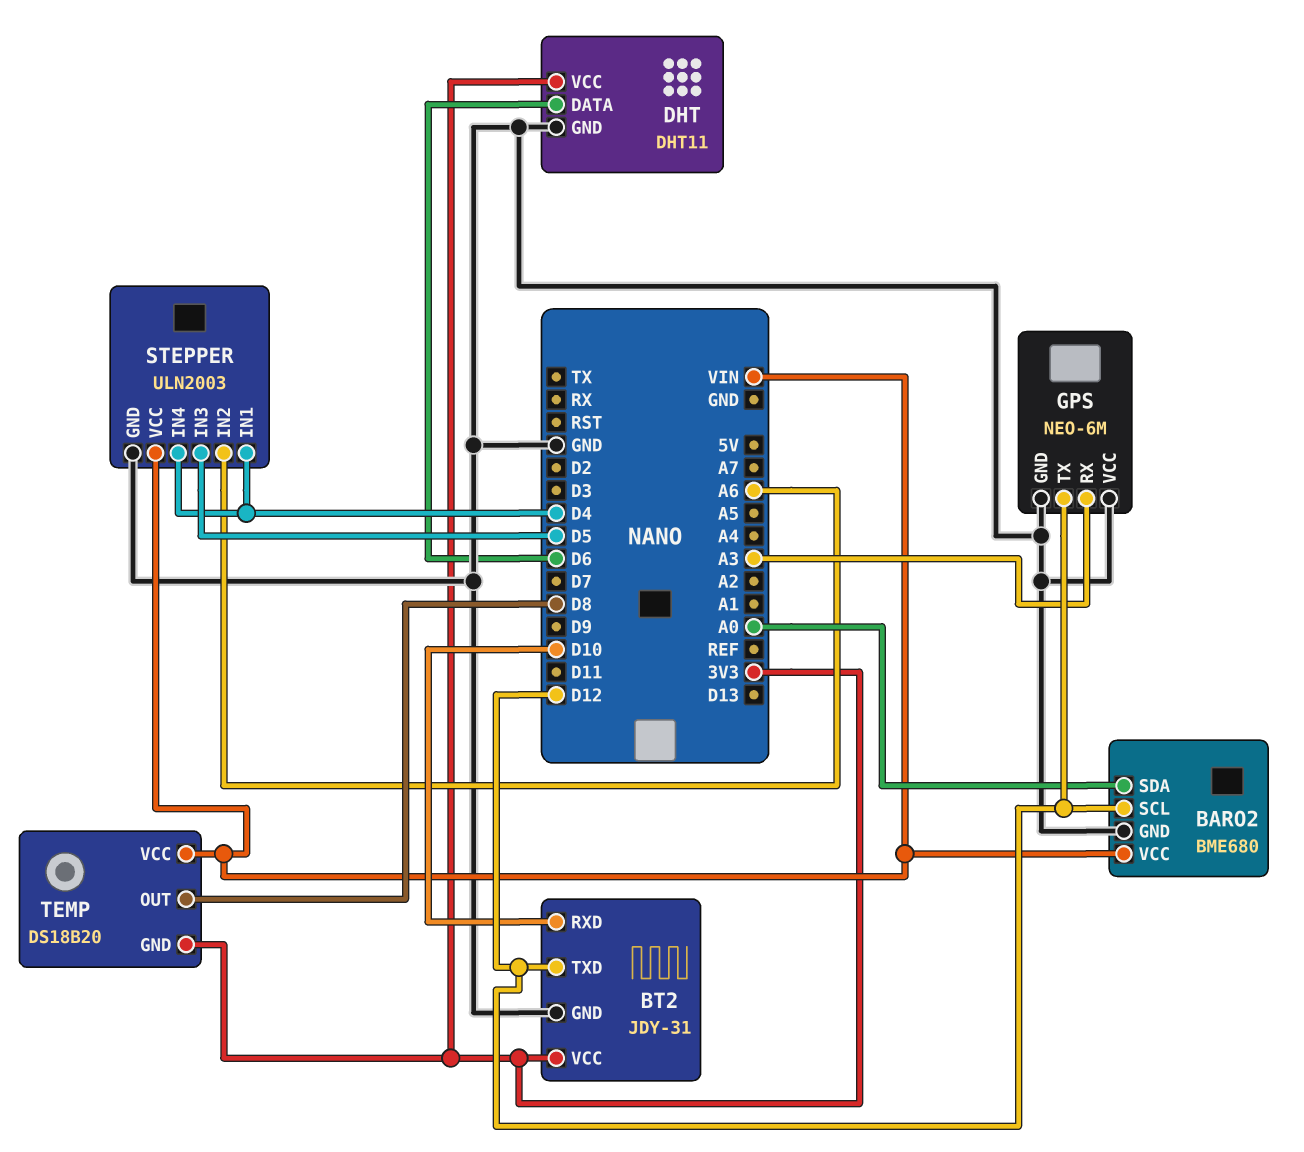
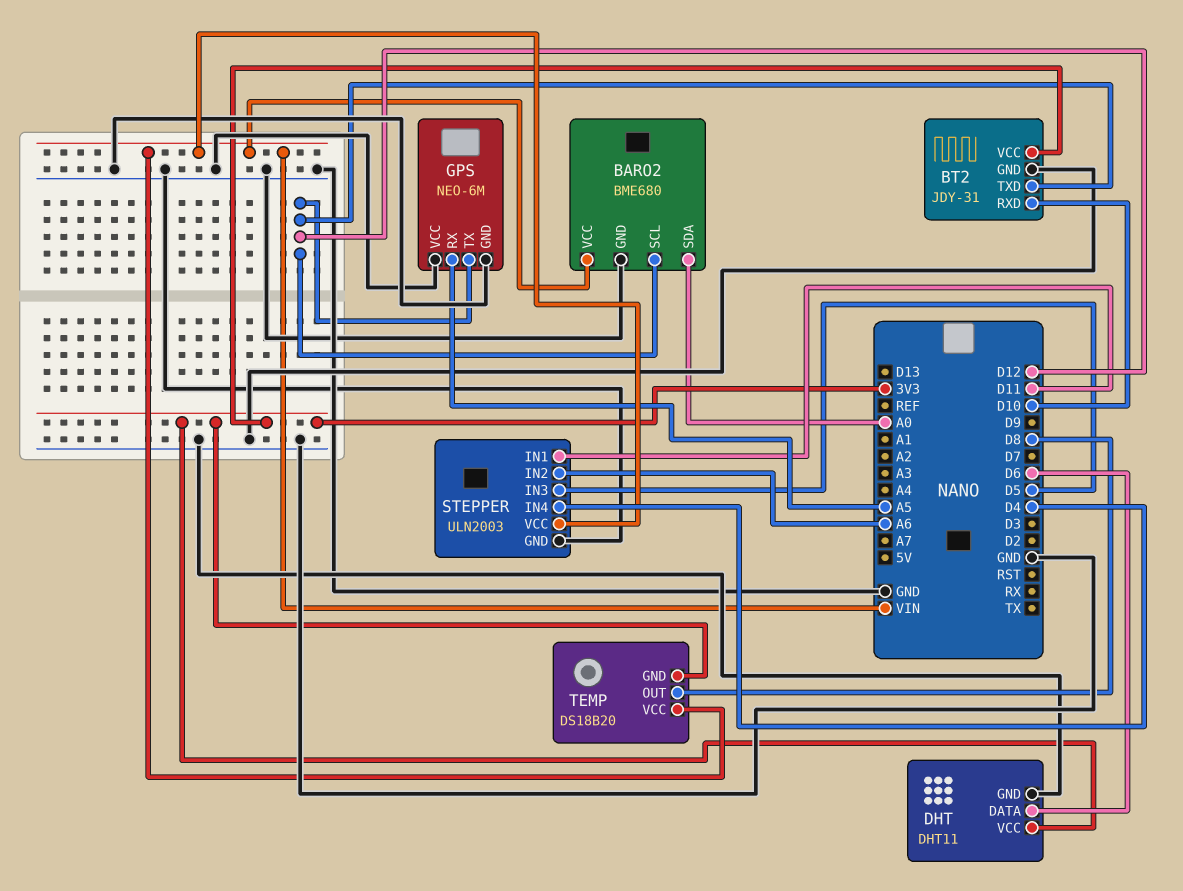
GPS pin RX: A3 -> A5
STEPPER pin IN1: D4 -> D11

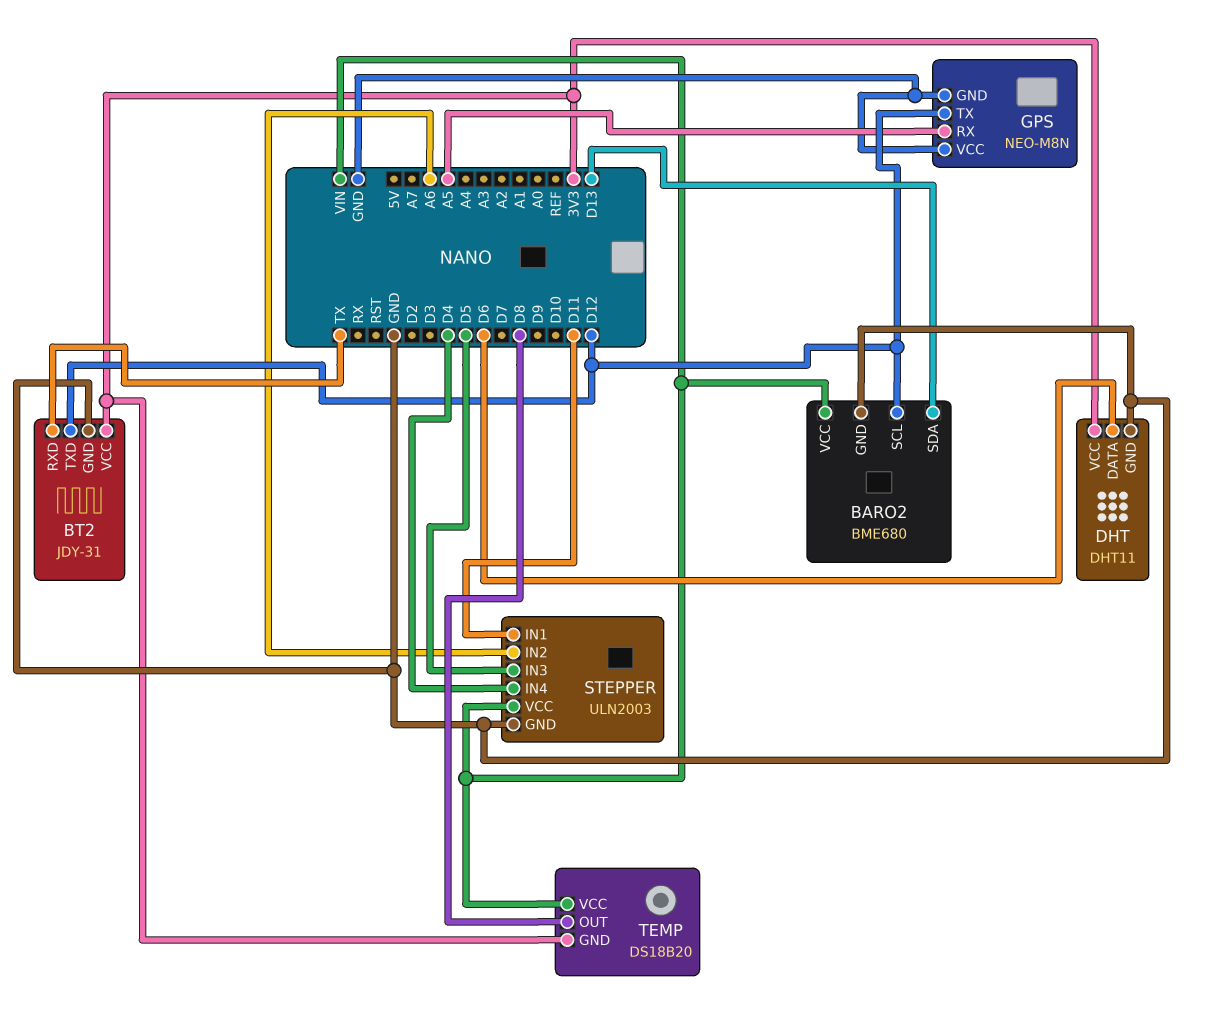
BARO2 pin SDA: A0 -> D13
BT2 pin RXD: D10 -> TX
GPS: NEO-6M -> NEO-M8N

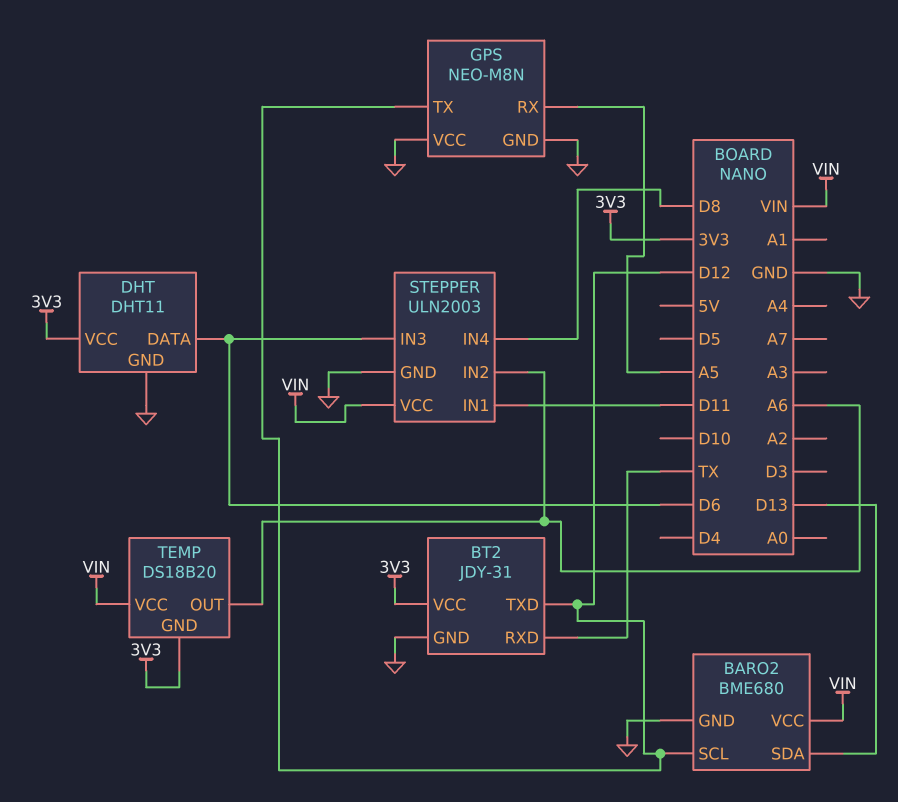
STEPPER pin IN3: D5 -> D6
STEPPER pin IN4: D4 -> D8
TEMP pin OUT: D8 -> A6

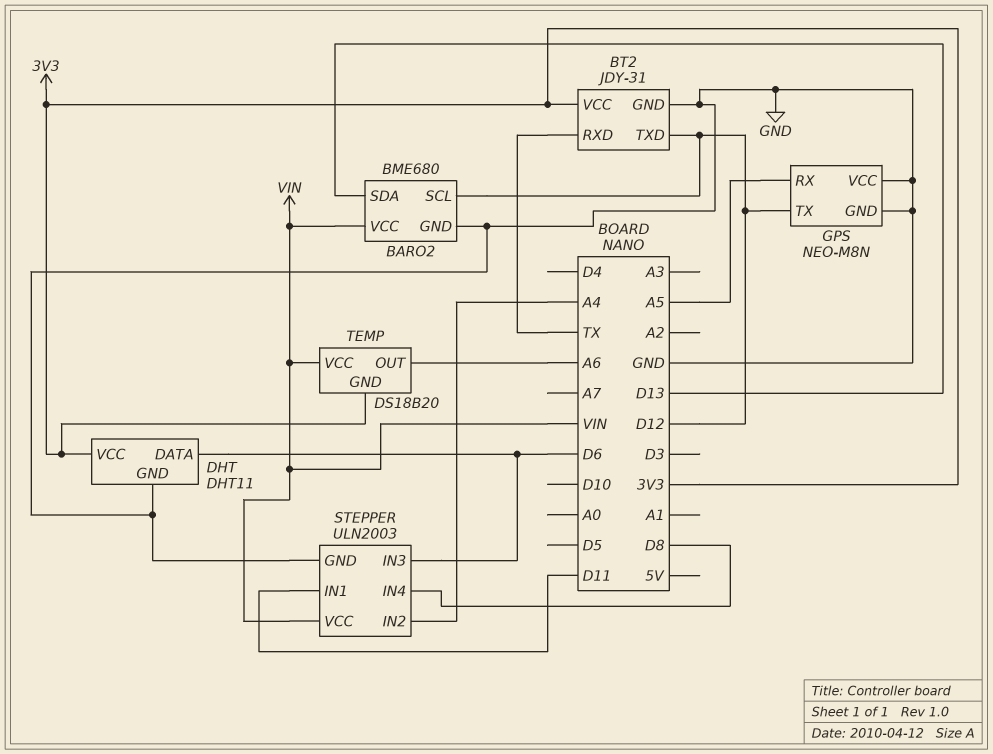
STEPPER pin IN2: A6 -> A4

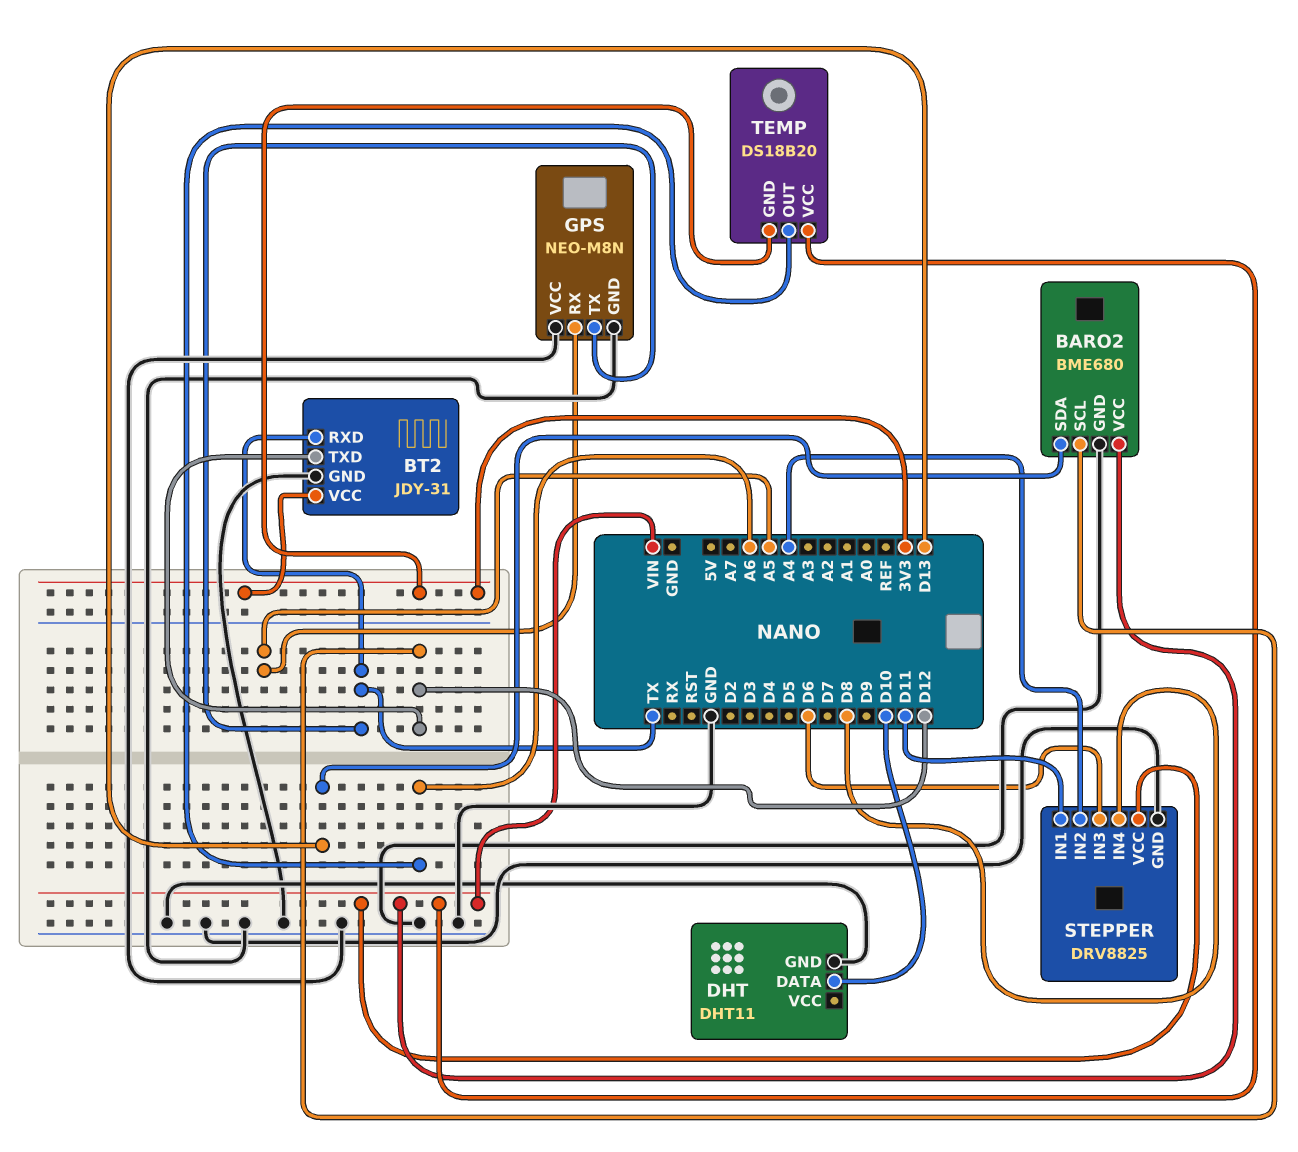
DHT pin DATA: D6 -> D10
DHT pin VCC: 3V3 -> none
GPS pin TX: D12 -> TX
STEPPER: ULN2003 -> DRV8825

